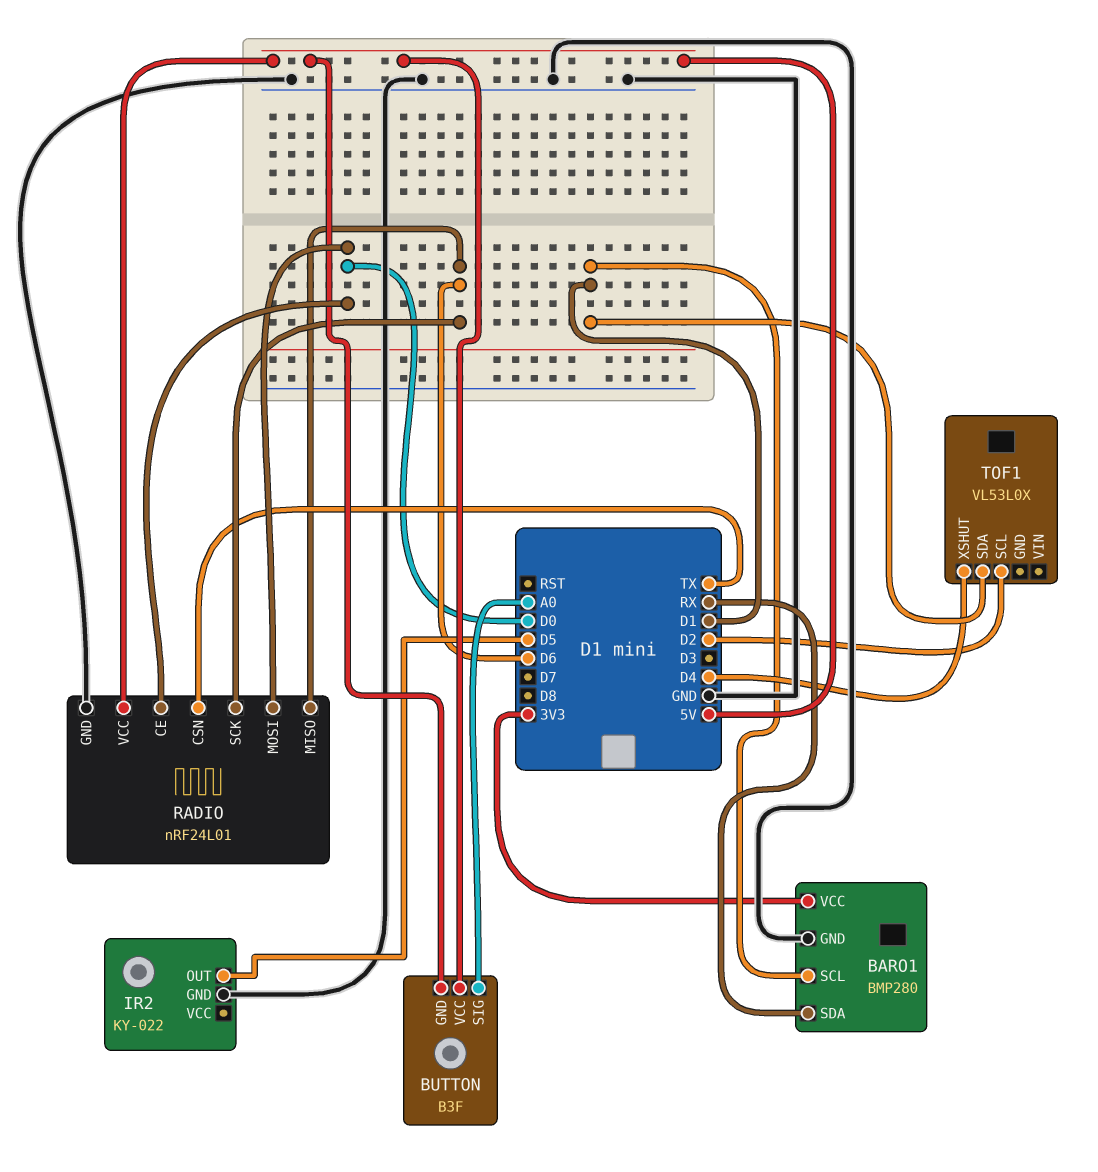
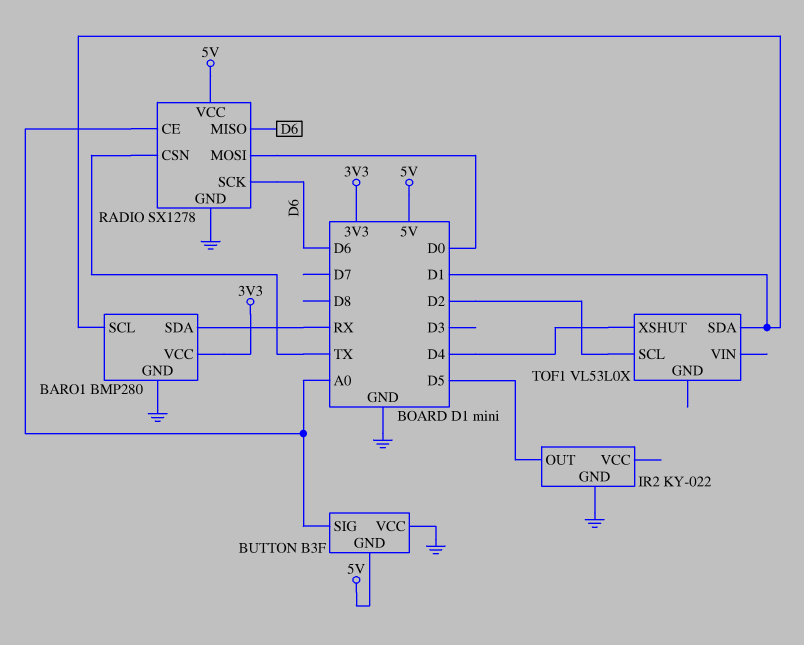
BUTTON pin VCC: 5V -> GND
RADIO: nRF24L01 -> SX1278
RADIO pin CE: D0 -> A0

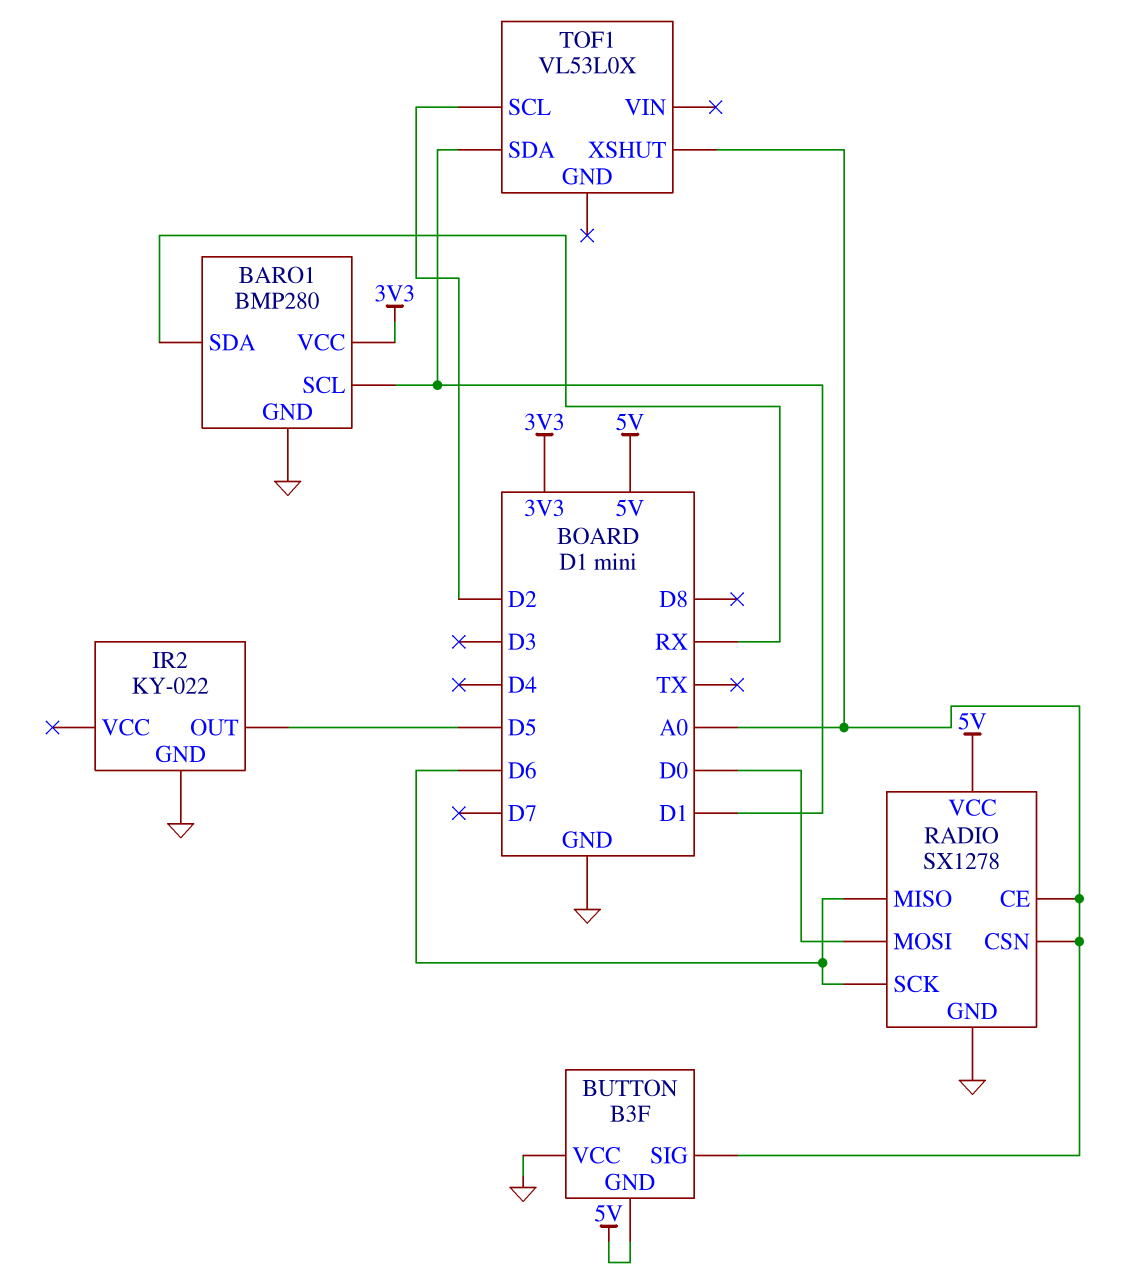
RADIO pin CSN: TX -> A0
TOF1 pin XSHUT: D4 -> A0

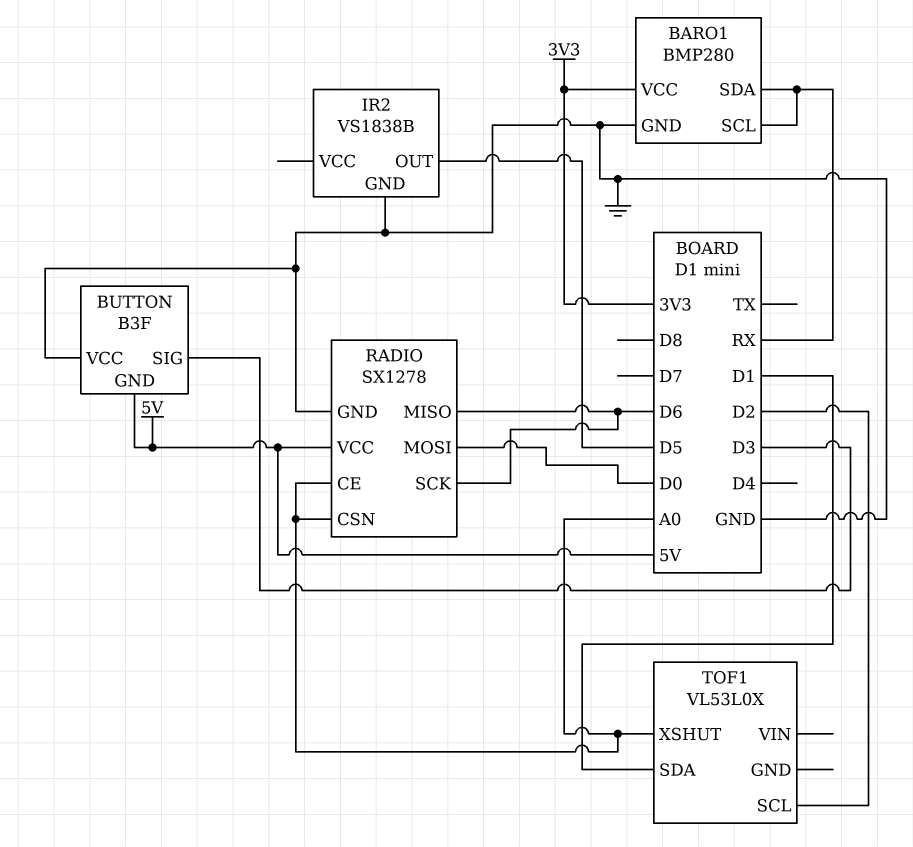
BARO1 pin SCL: D1 -> RX
BUTTON pin SIG: A0 -> D3
IR2: KY-022 -> VS1838B

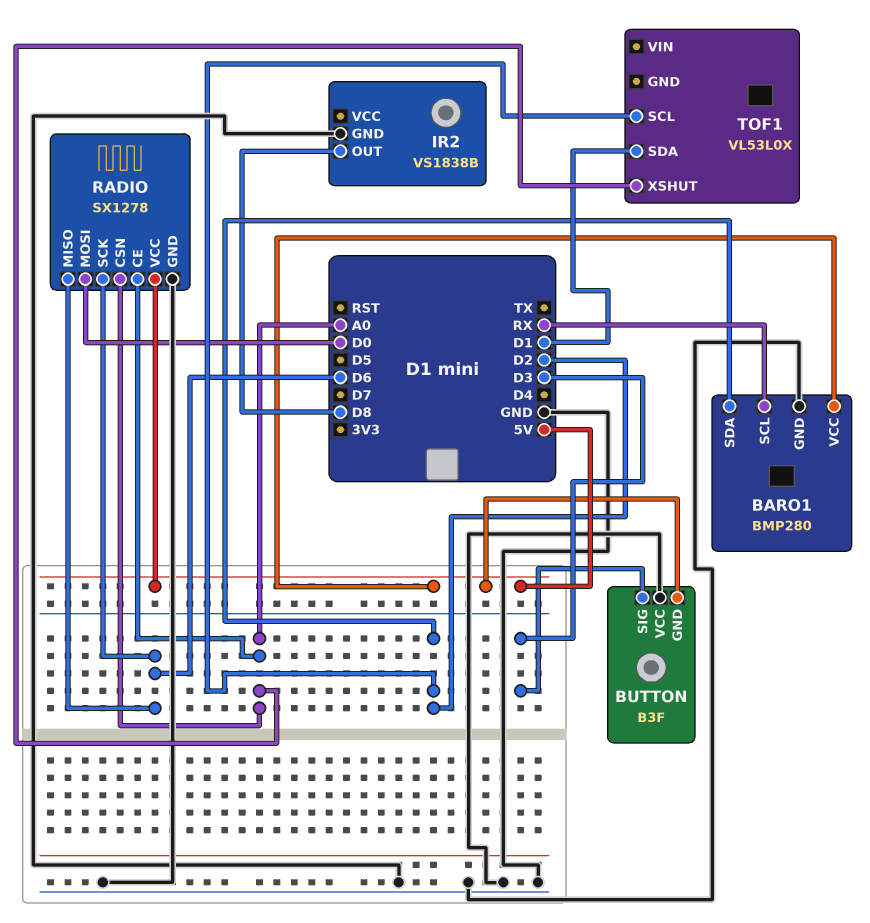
BARO1 pin SDA: RX -> D2
BARO1 pin VCC: 3V3 -> 5V
IR2 pin OUT: D5 -> D8

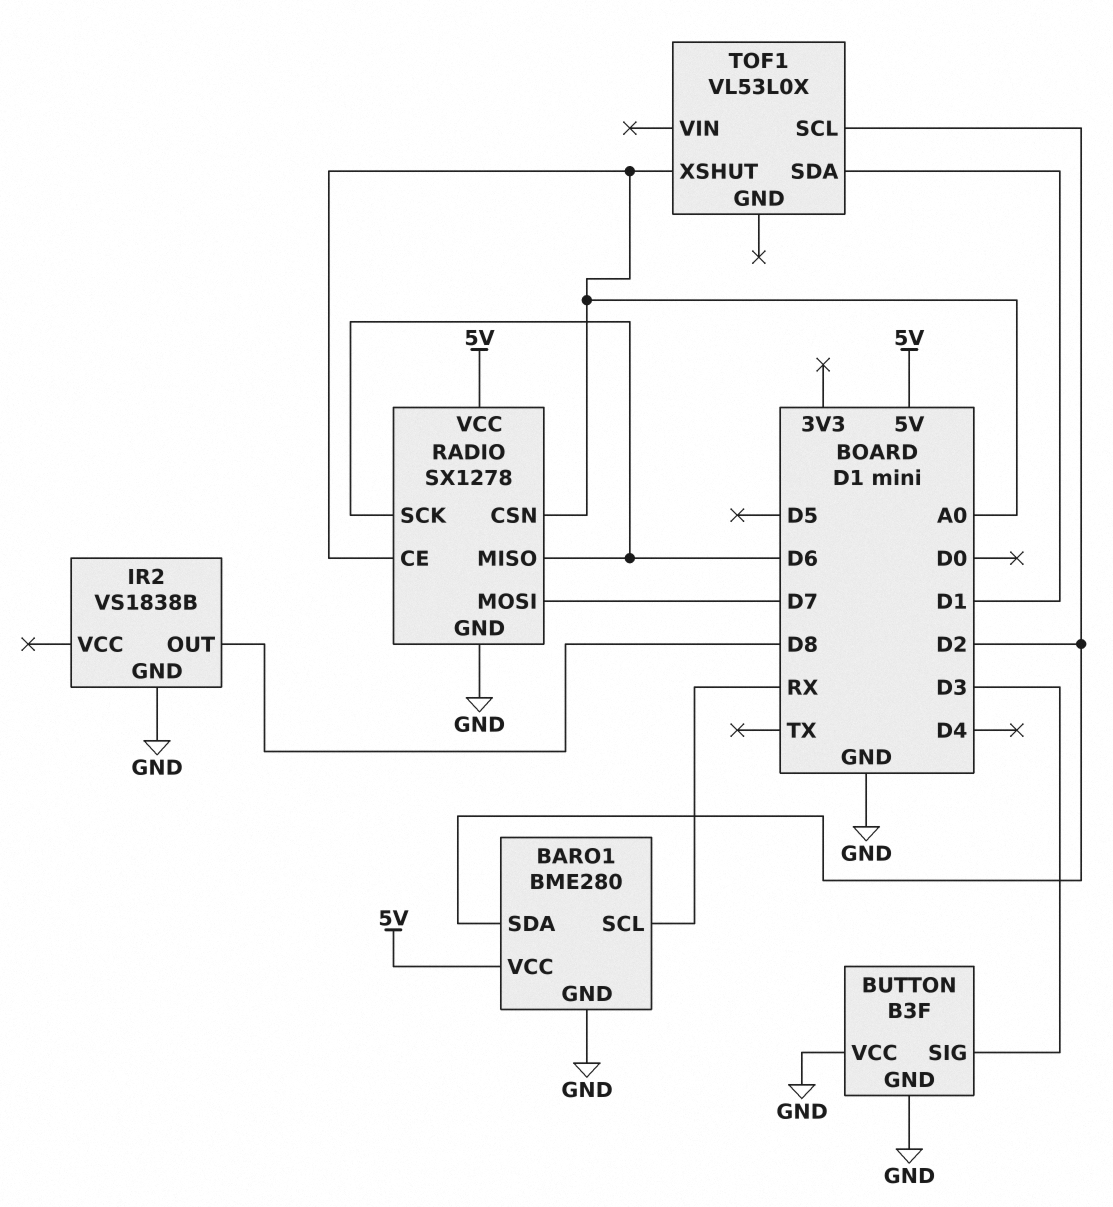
BARO1: BMP280 -> BME280
BUTTON pin GND: 5V -> GND
RADIO pin MOSI: D0 -> D7

